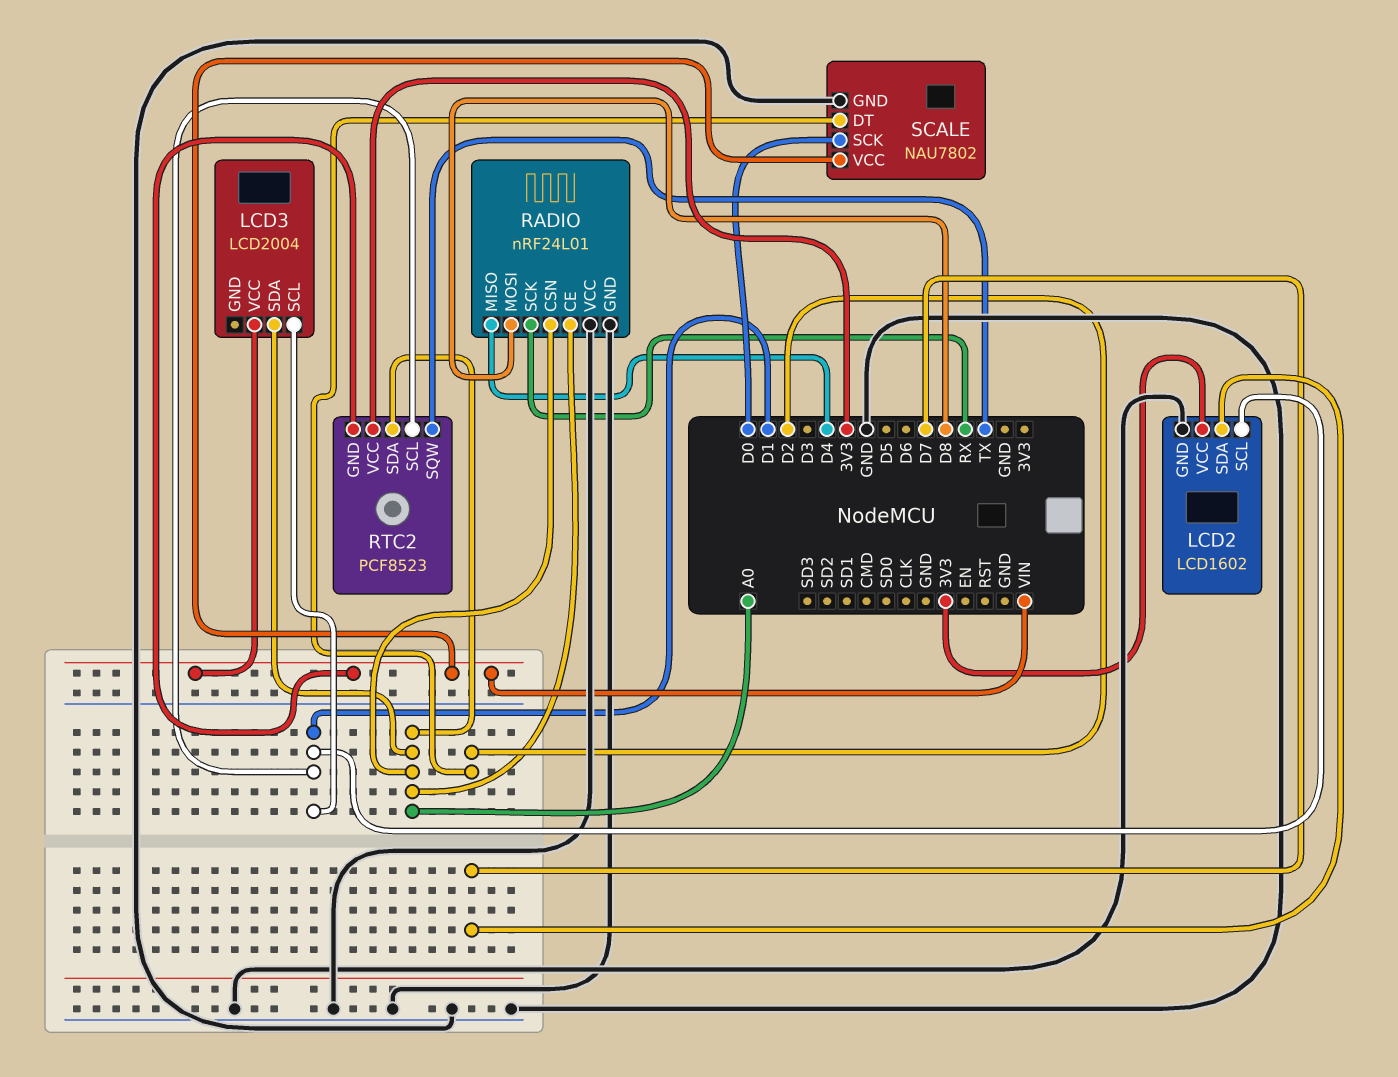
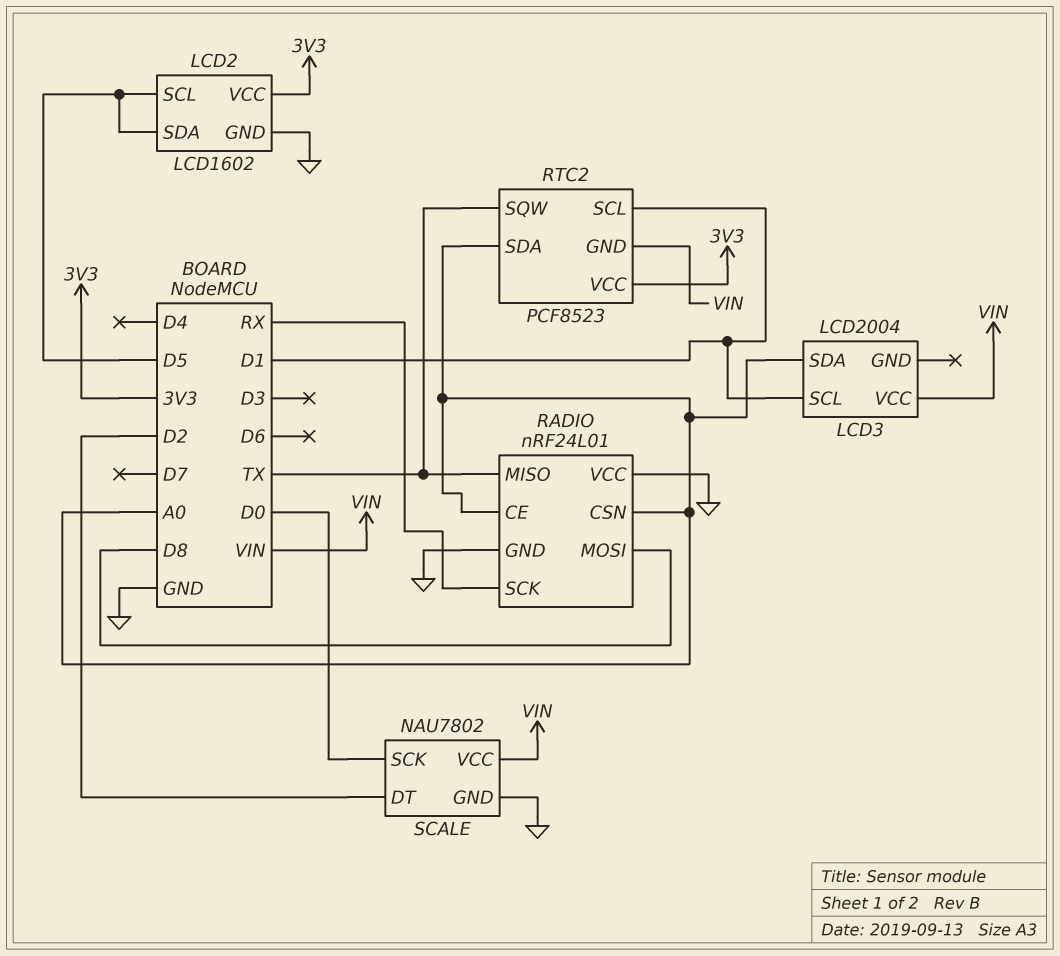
LCD2 pin SCL: D1 -> D5
LCD2 pin SDA: D7 -> D5
RADIO pin MISO: D4 -> TX

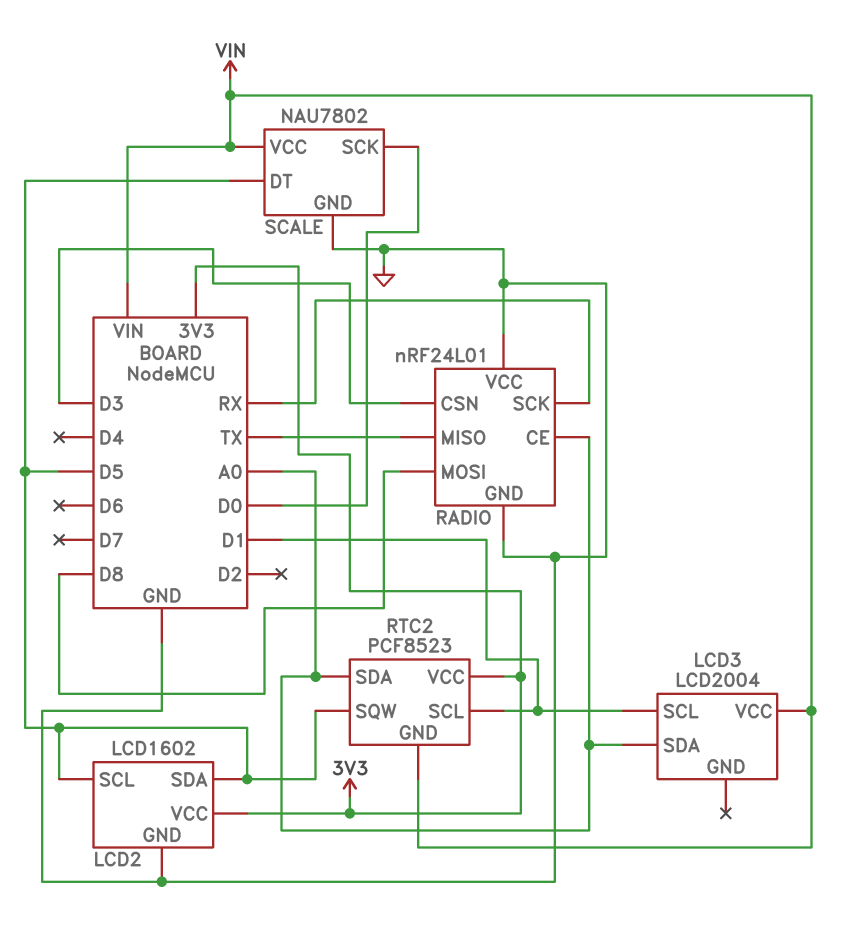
RADIO pin CSN: A0 -> D3
RTC2 pin SQW: TX -> D5
SCALE pin DT: D2 -> D5

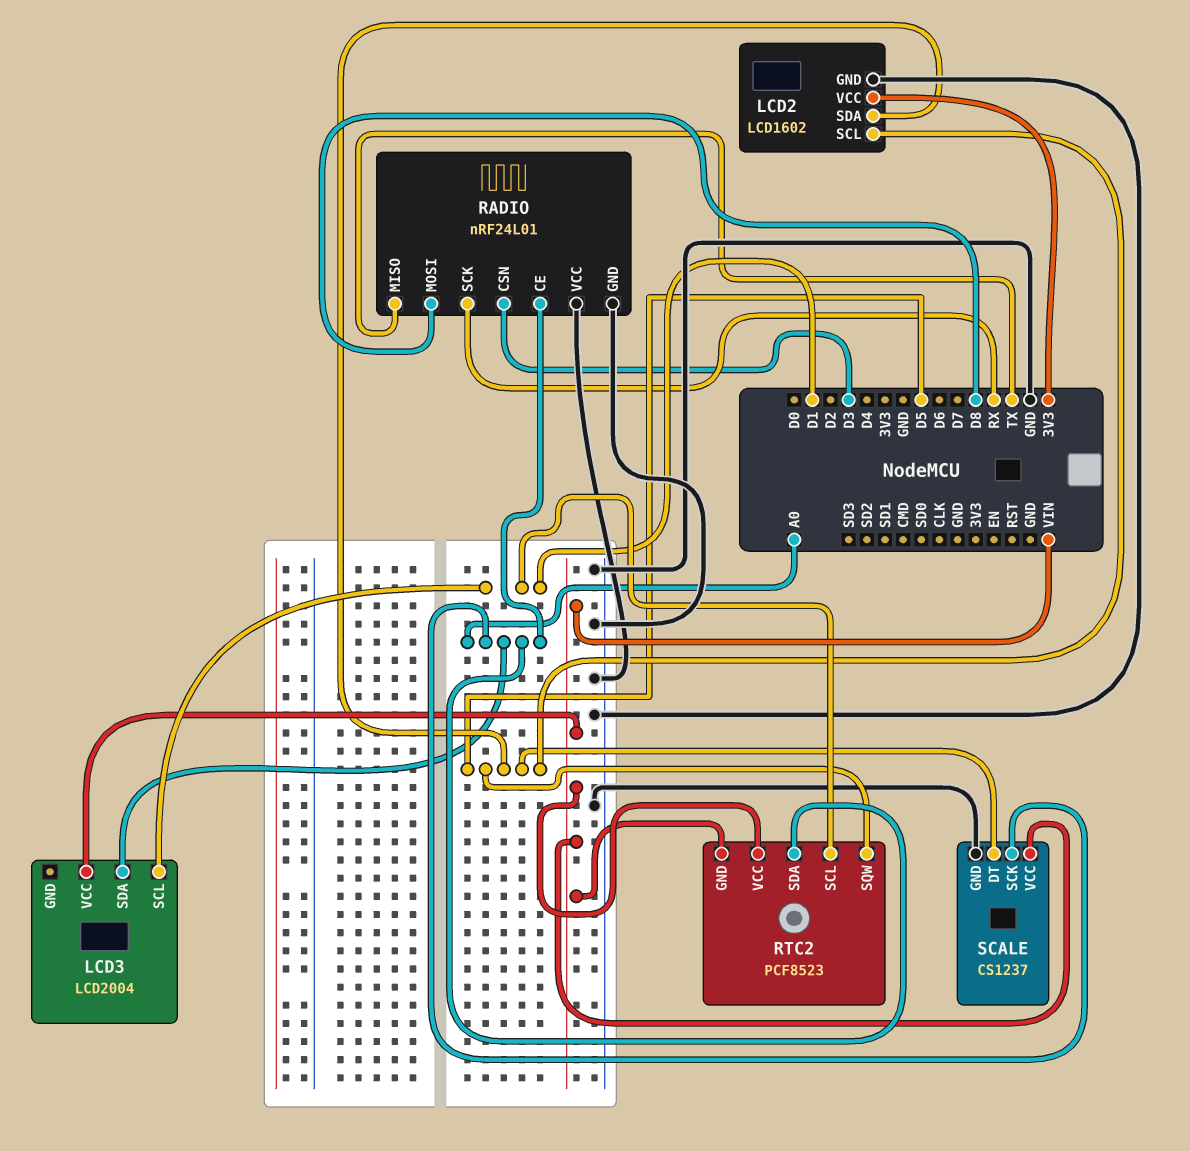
RTC2 pin VCC: 3V3 -> VIN
SCALE: NAU7802 -> CS1237
SCALE pin SCK: D0 -> A0

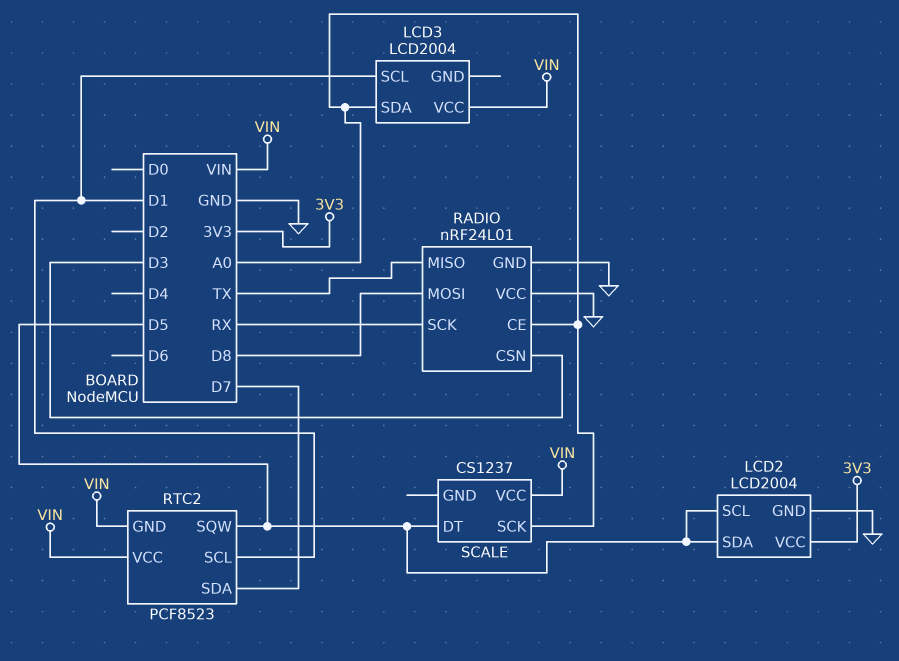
LCD2: LCD1602 -> LCD2004
RTC2 pin SDA: A0 -> D7
SCALE pin GND: GND -> none

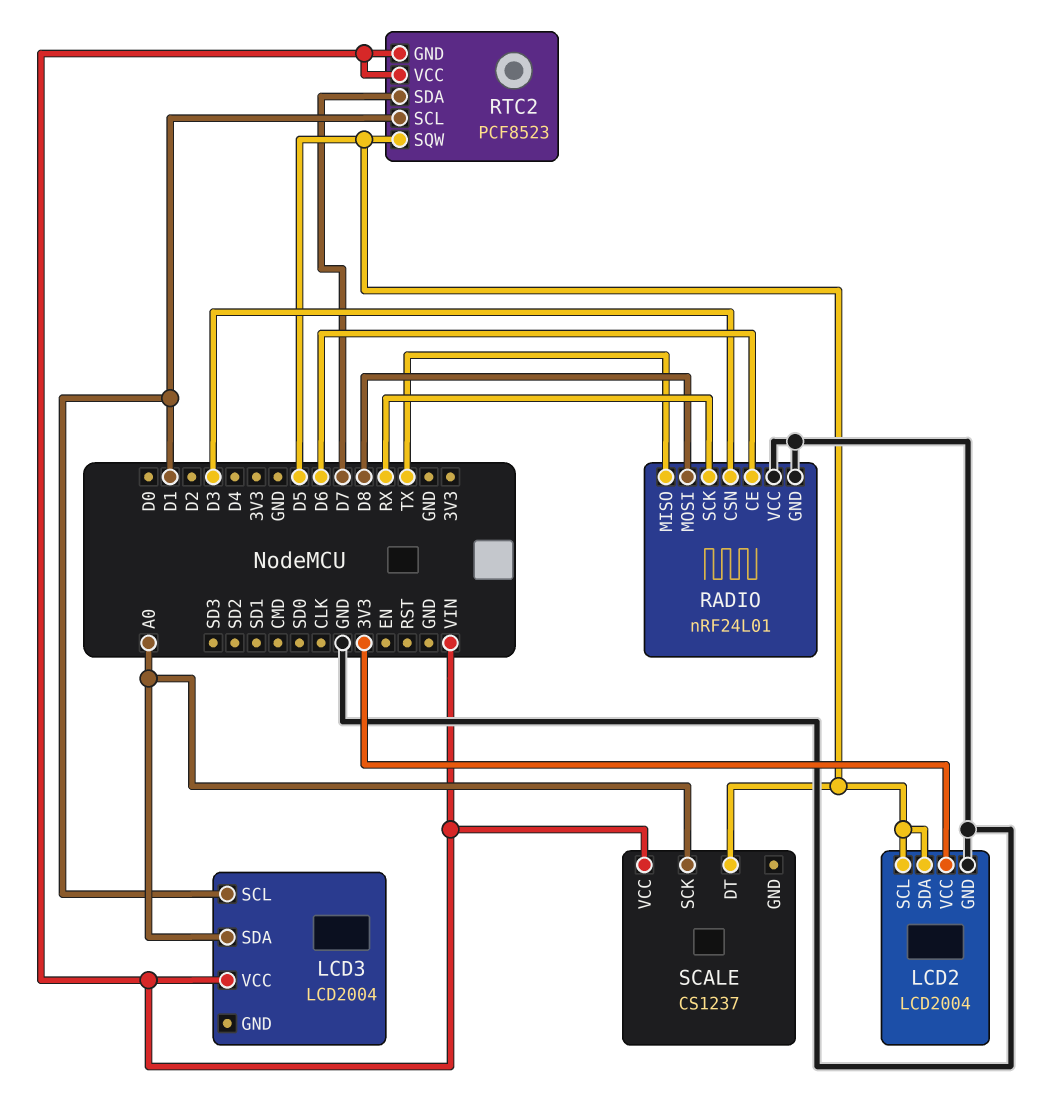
RADIO pin CE: A0 -> D6

